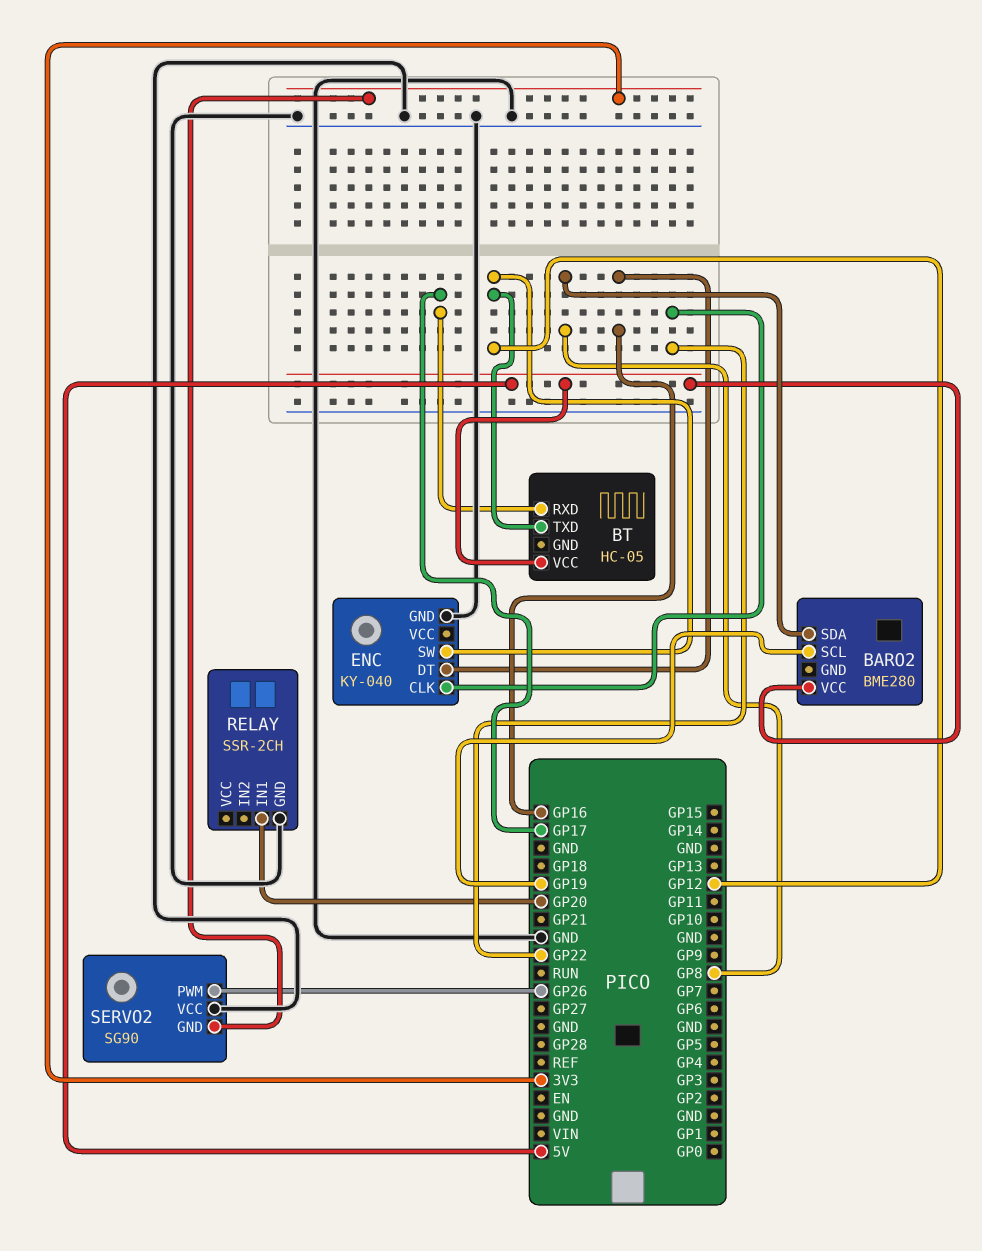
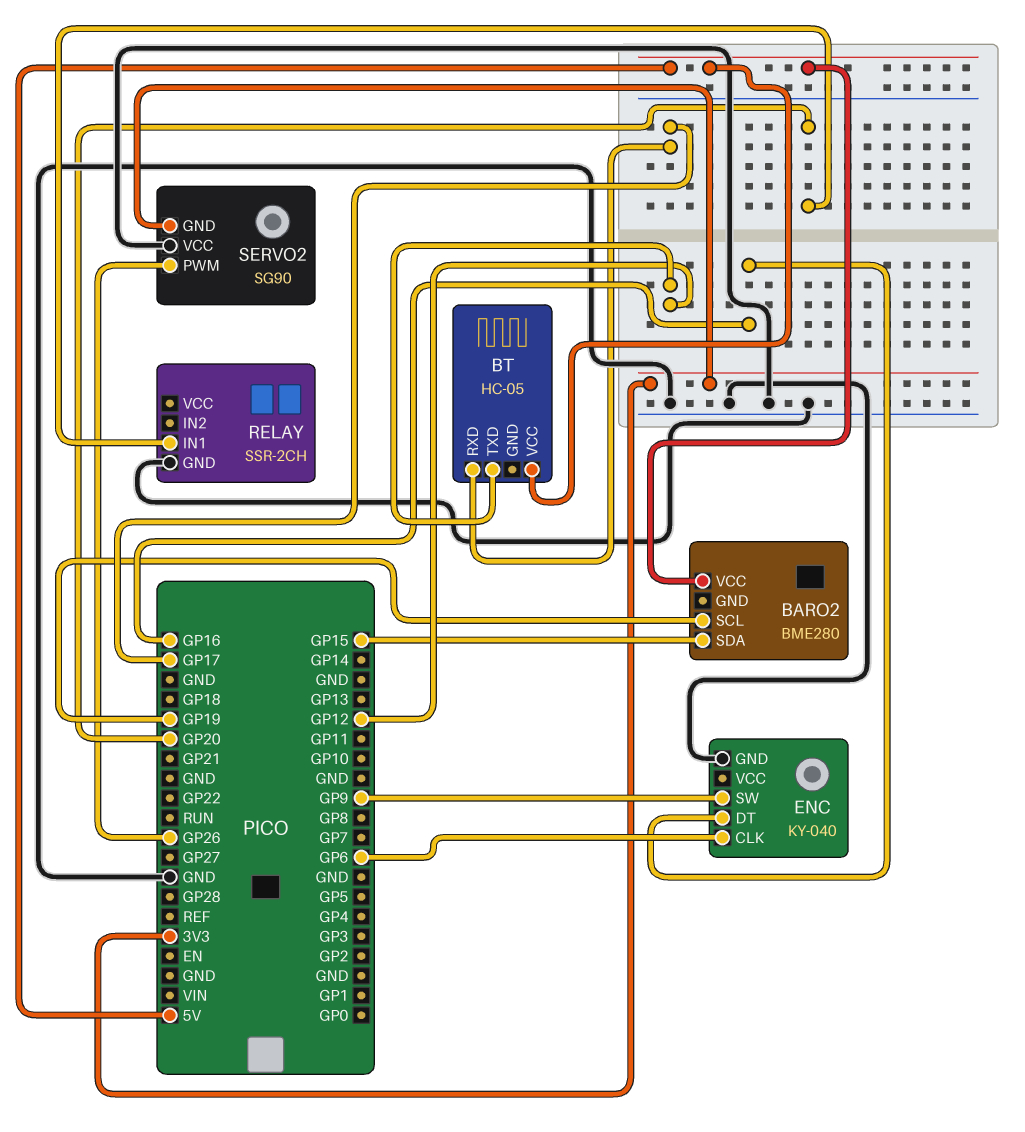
BARO2 pin SDA: GP8 -> GP15
ENC pin CLK: GP22 -> GP6
ENC pin SW: GP12 -> GP9

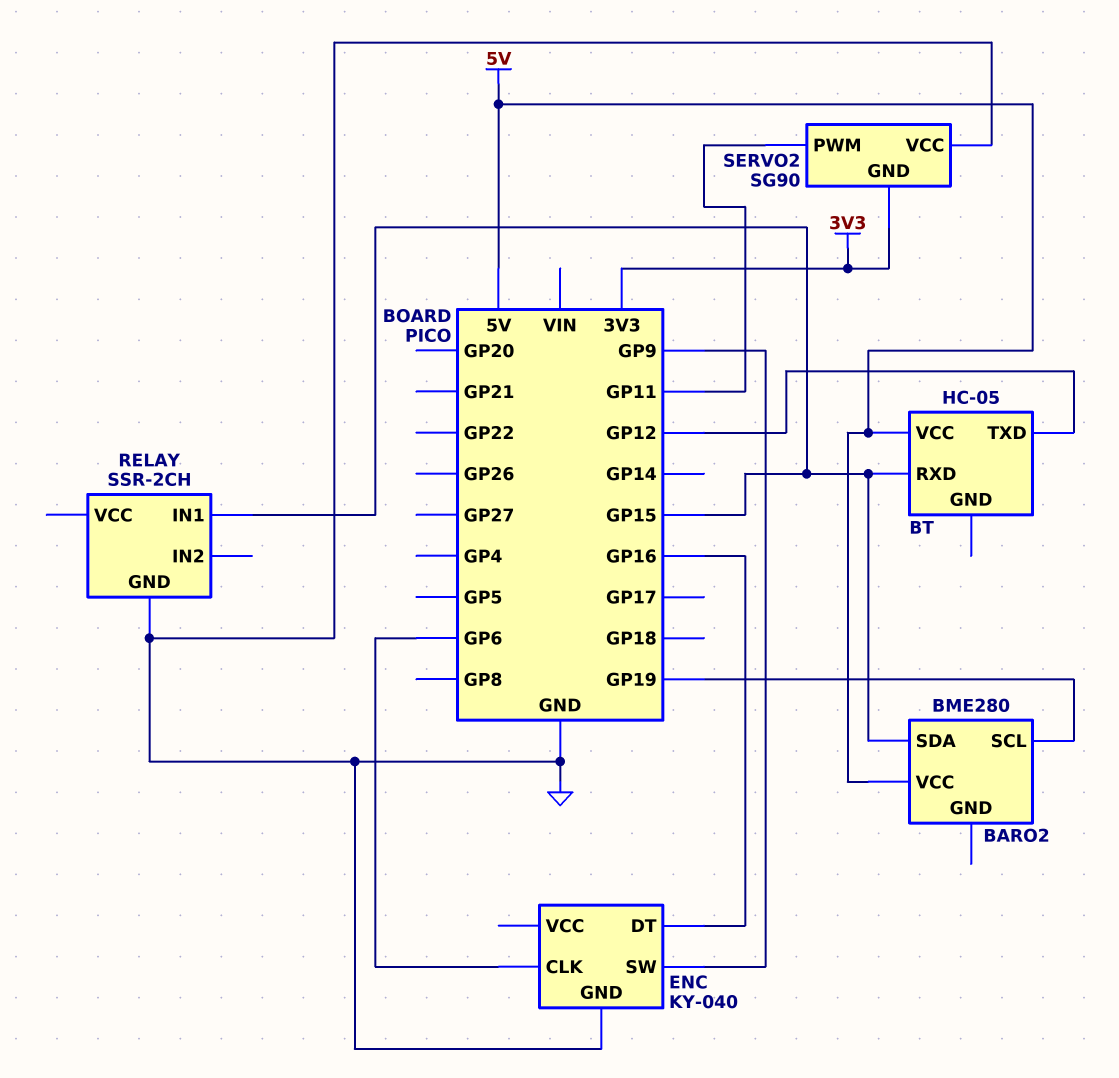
BT pin RXD: GP17 -> GP15
RELAY pin IN1: GP20 -> GP15
SERVO2 pin PWM: GP26 -> GP11

